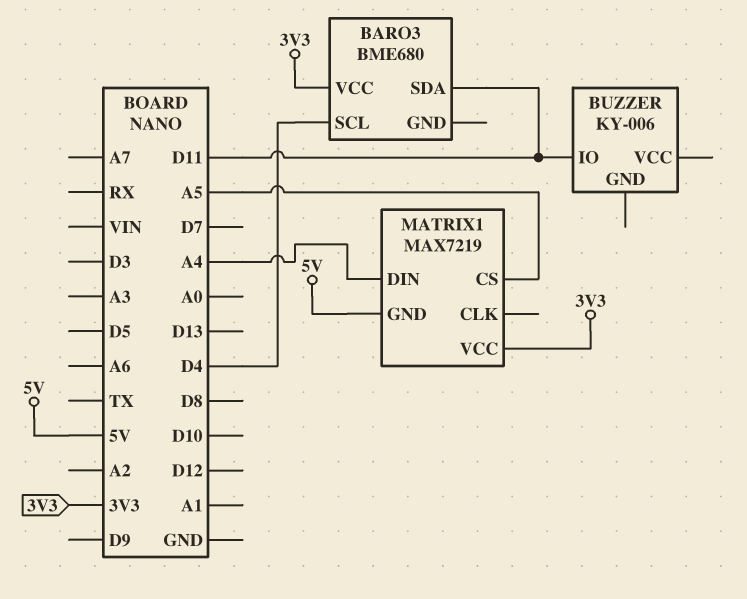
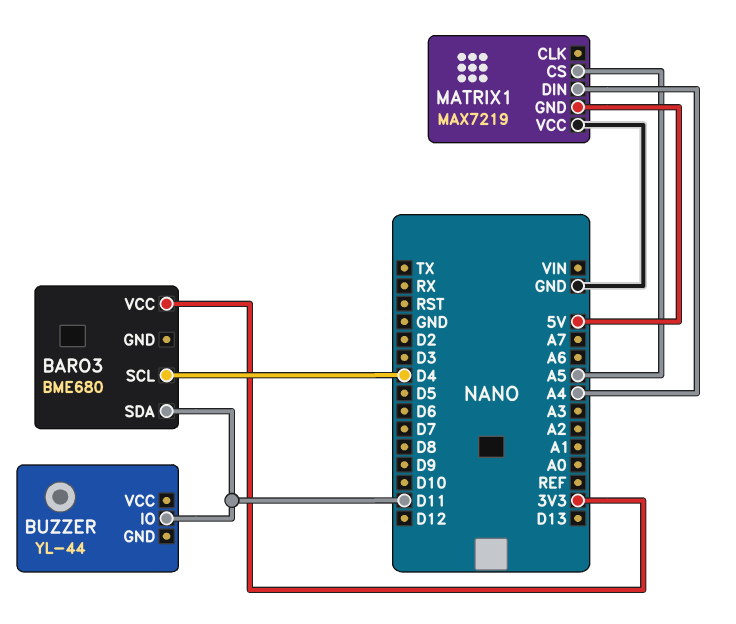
BUZZER: KY-006 -> YL-44
MATRIX1 pin VCC: 3V3 -> GND

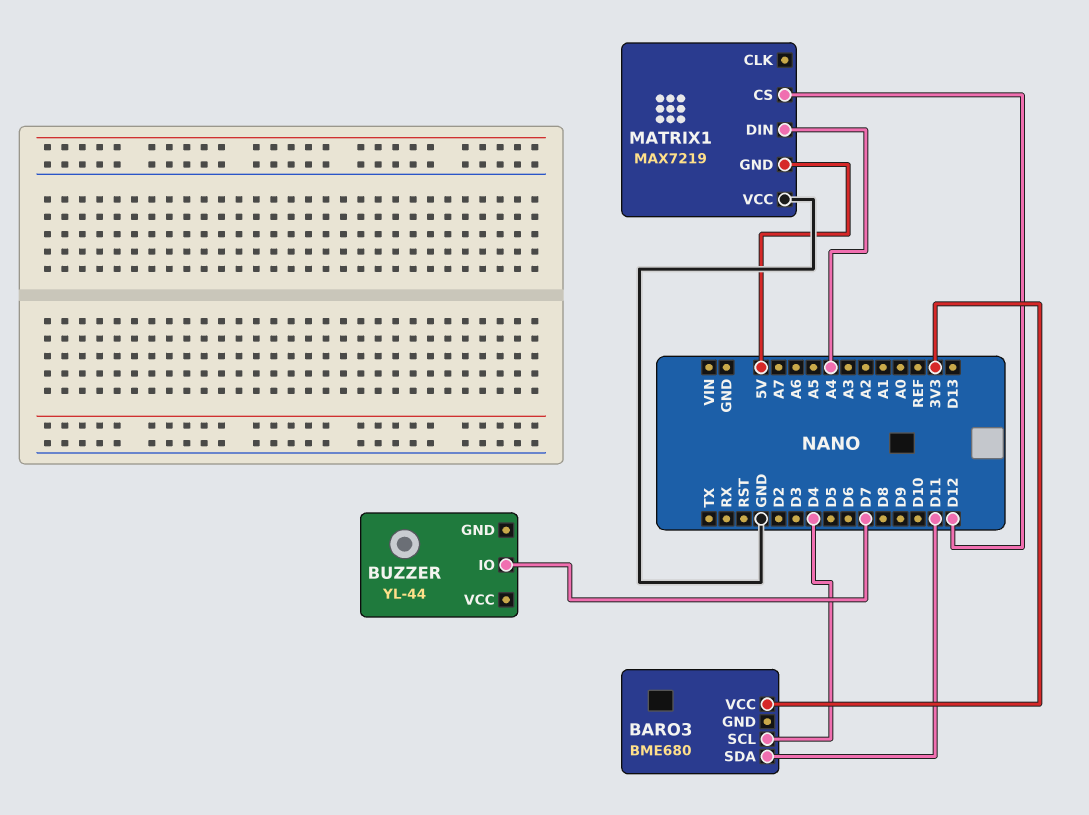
BUZZER pin IO: D11 -> D7
MATRIX1 pin CS: A5 -> D12

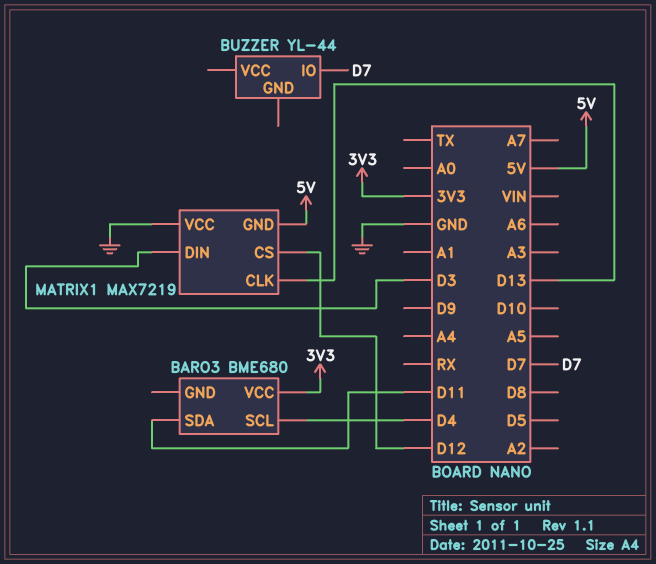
MATRIX1 pin CLK: none -> D13
MATRIX1 pin DIN: A4 -> D3

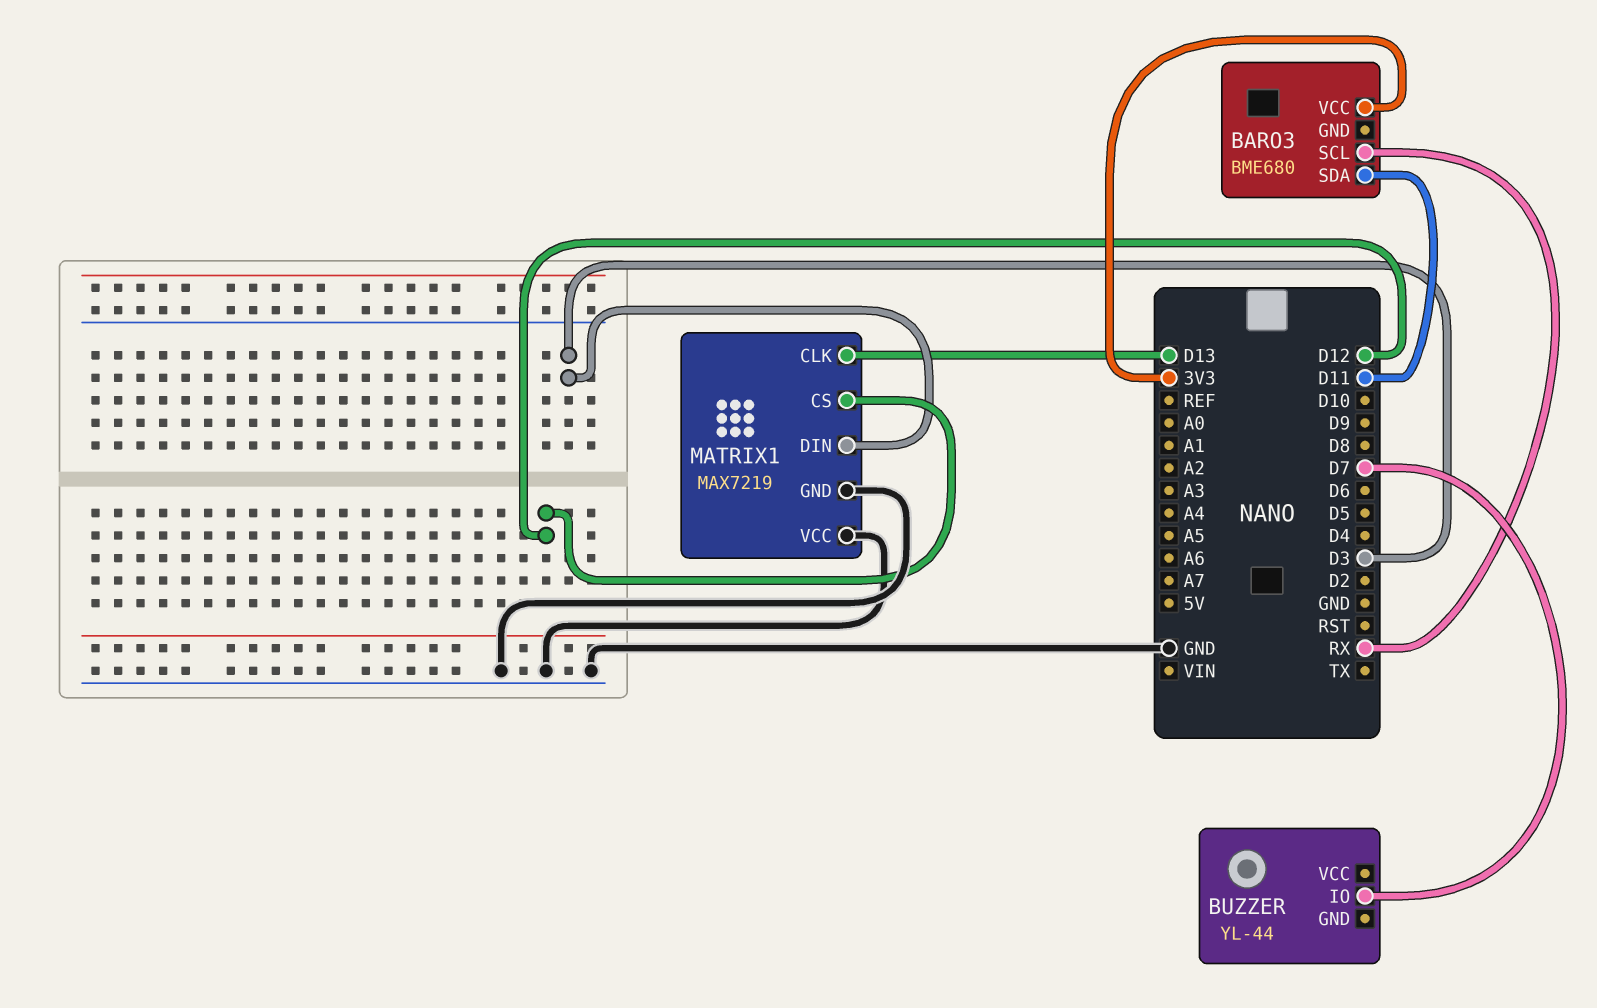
BARO3 pin SCL: D4 -> RX
MATRIX1 pin GND: 5V -> GND

